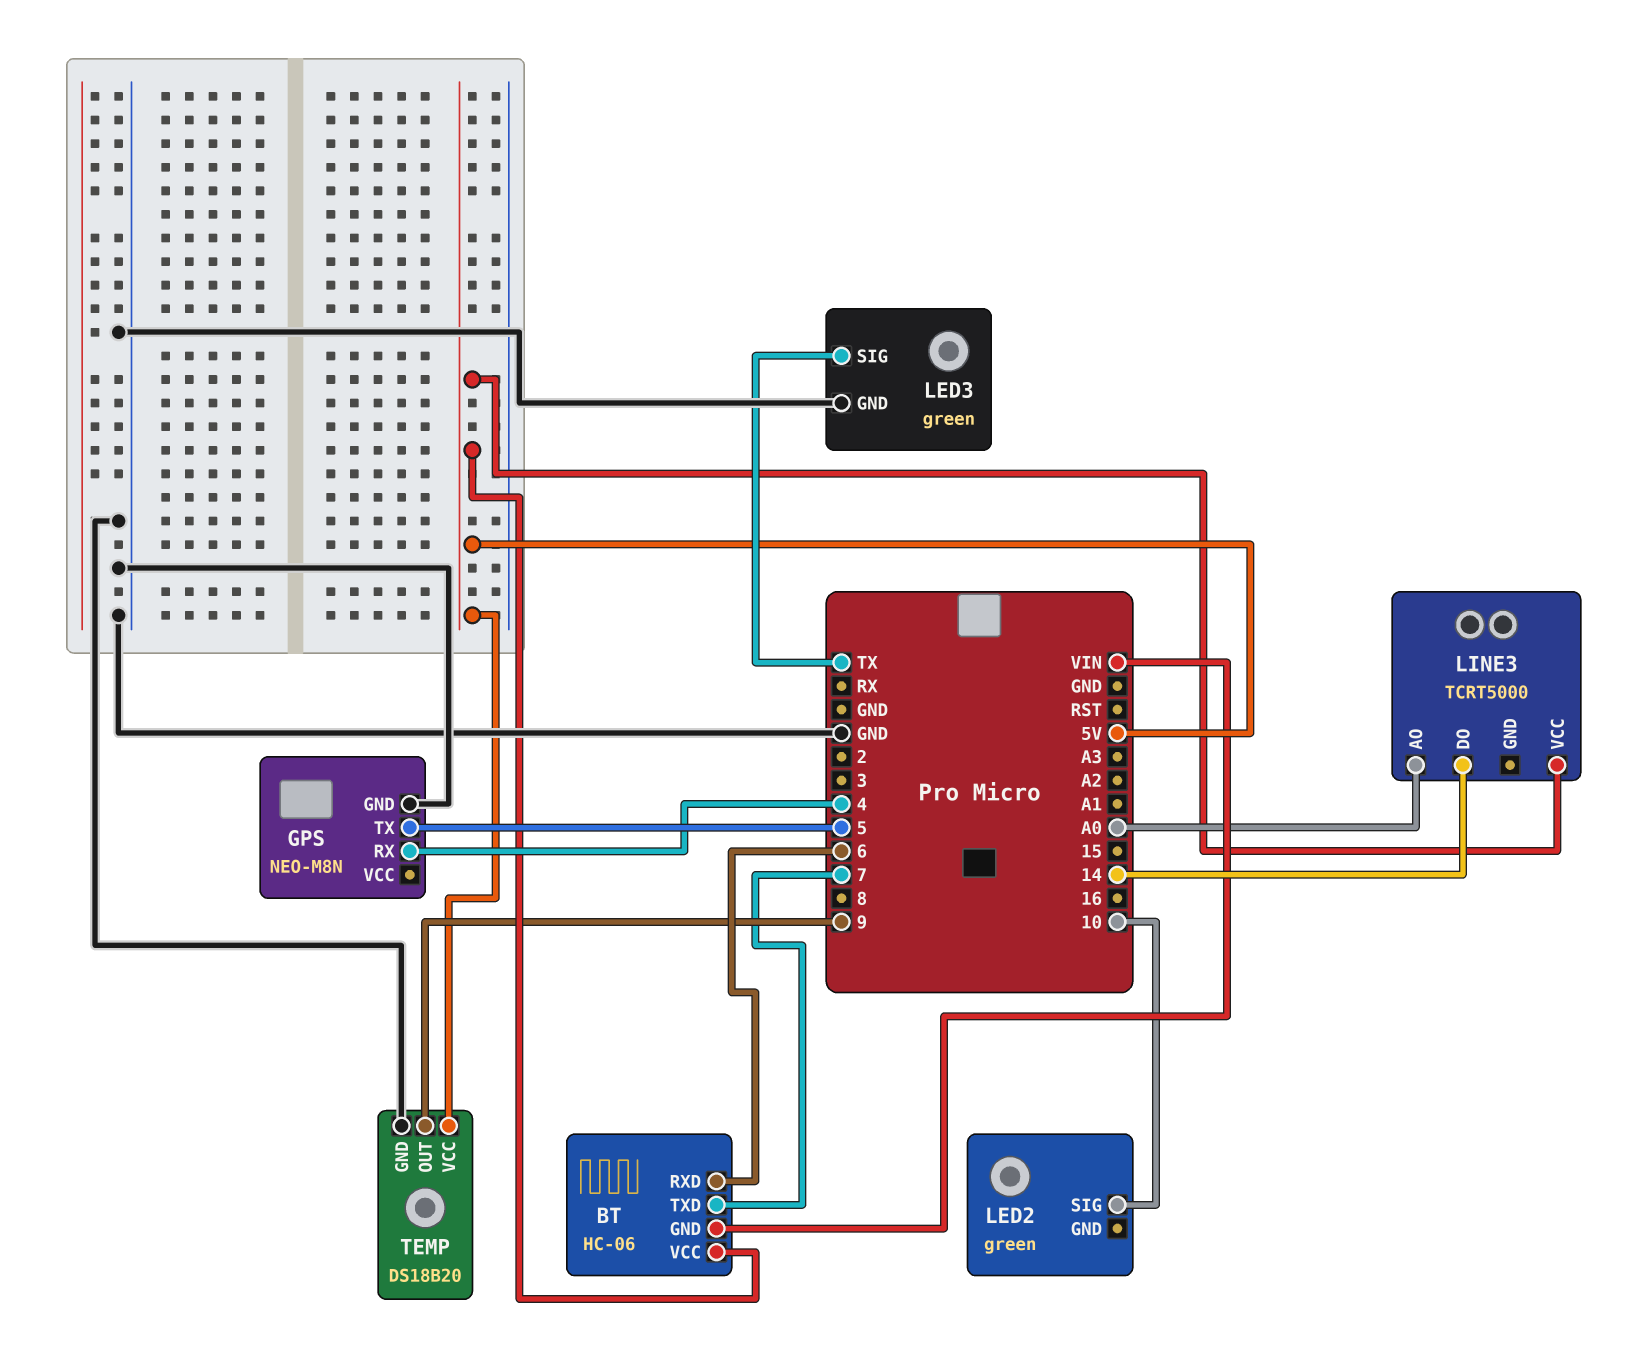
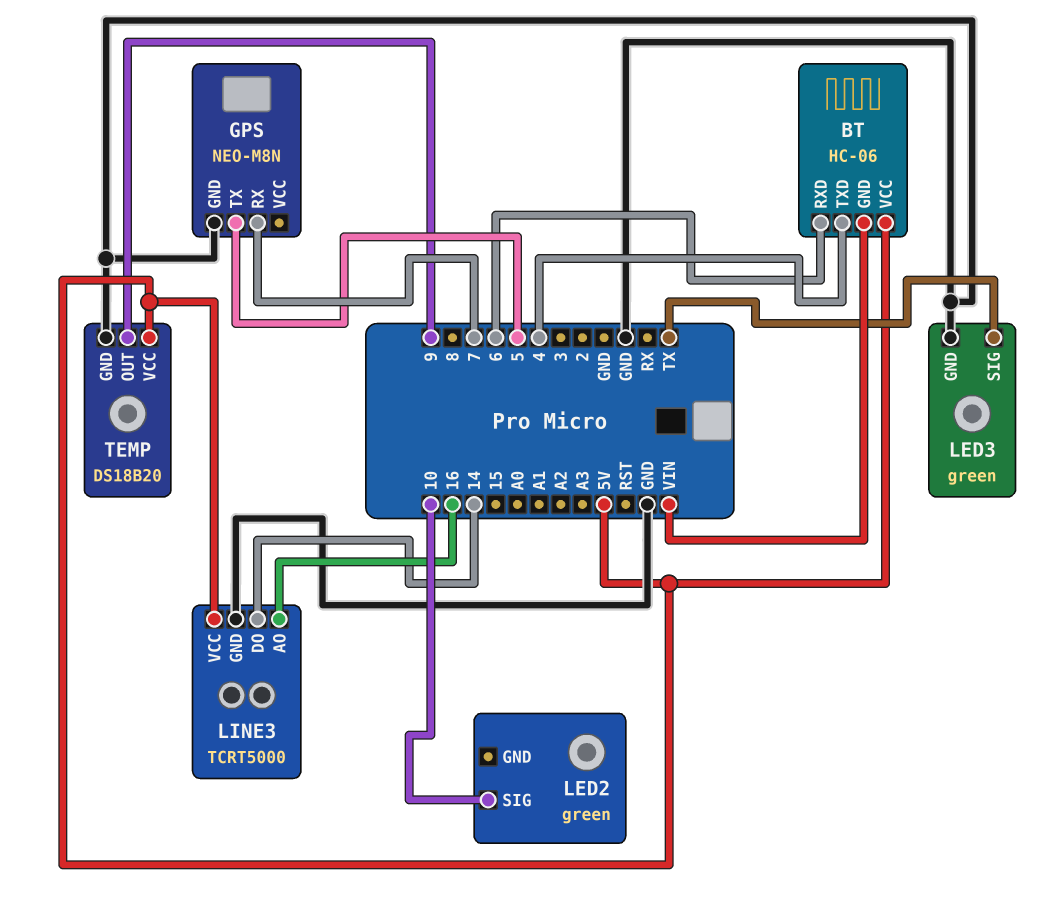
BT pin TXD: 7 -> 4
GPS pin RX: 4 -> 7
LINE3 pin AO: A0 -> 16
LINE3 pin GND: none -> GND

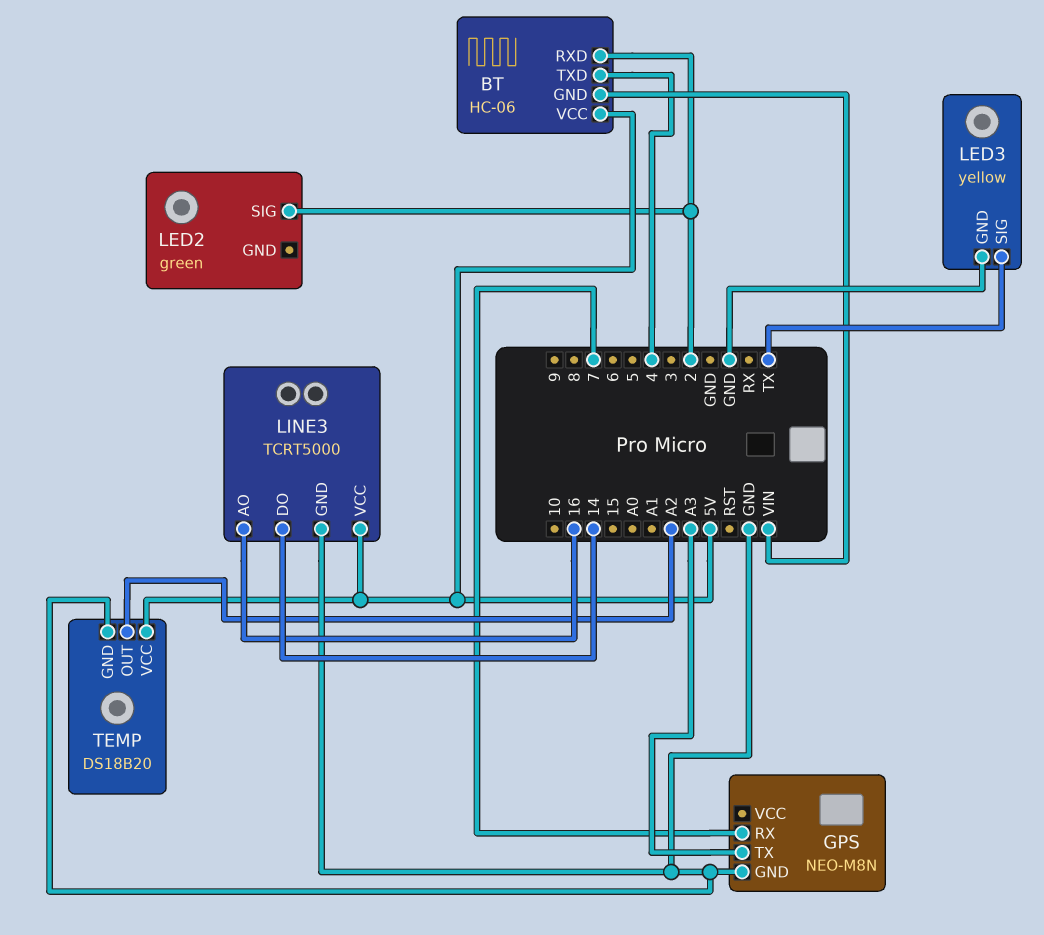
BT pin RXD: 6 -> 2
GPS pin TX: 5 -> A3
LED2 pin SIG: 10 -> 2
LED3: green -> yellow
TEMP pin OUT: 9 -> A2

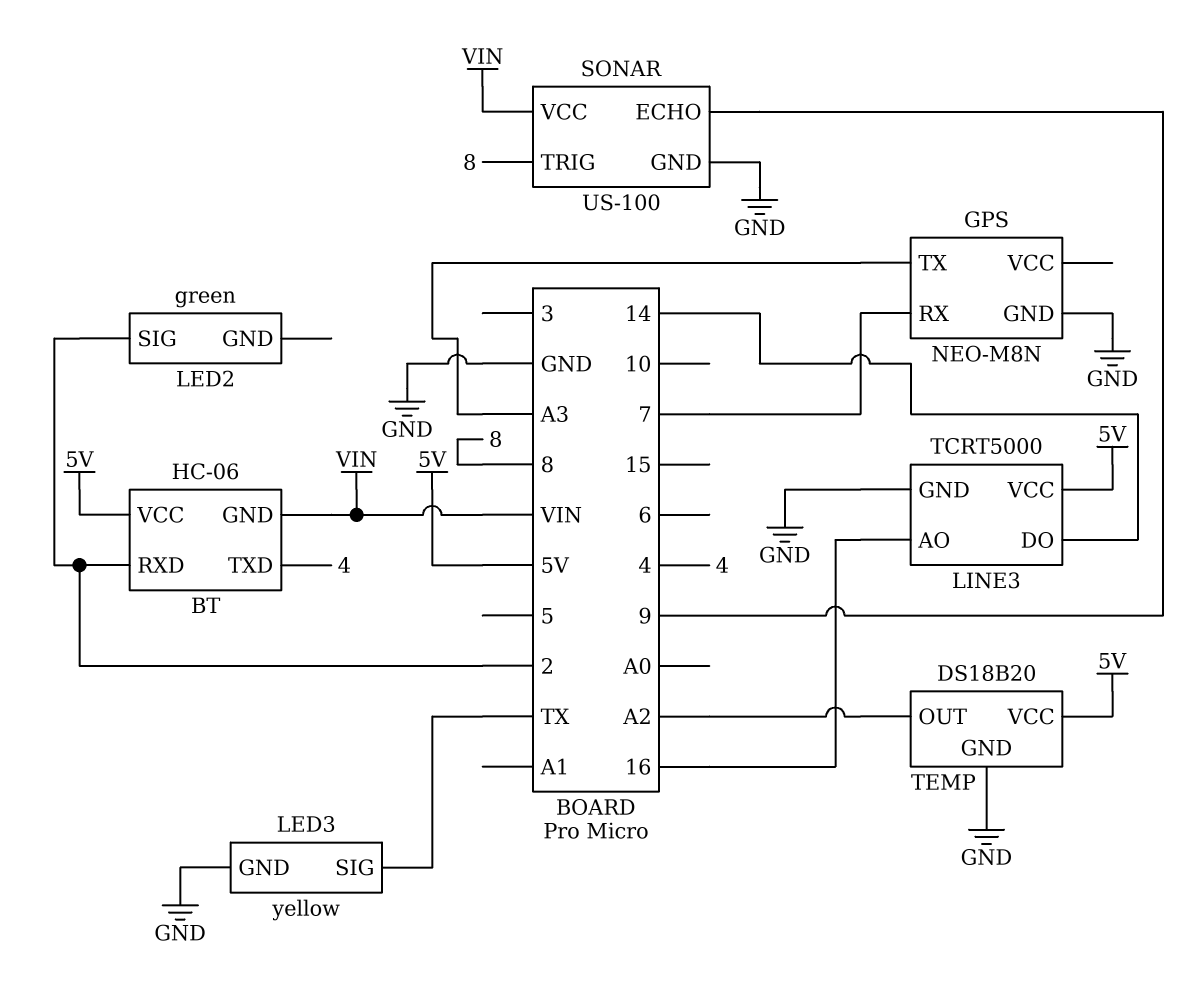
SONAR: none -> US-100
SONAR pin ECHO: none -> 9
SONAR pin GND: none -> GND
SONAR pin TRIG: none -> 8
SONAR pin VCC: none -> VIN

